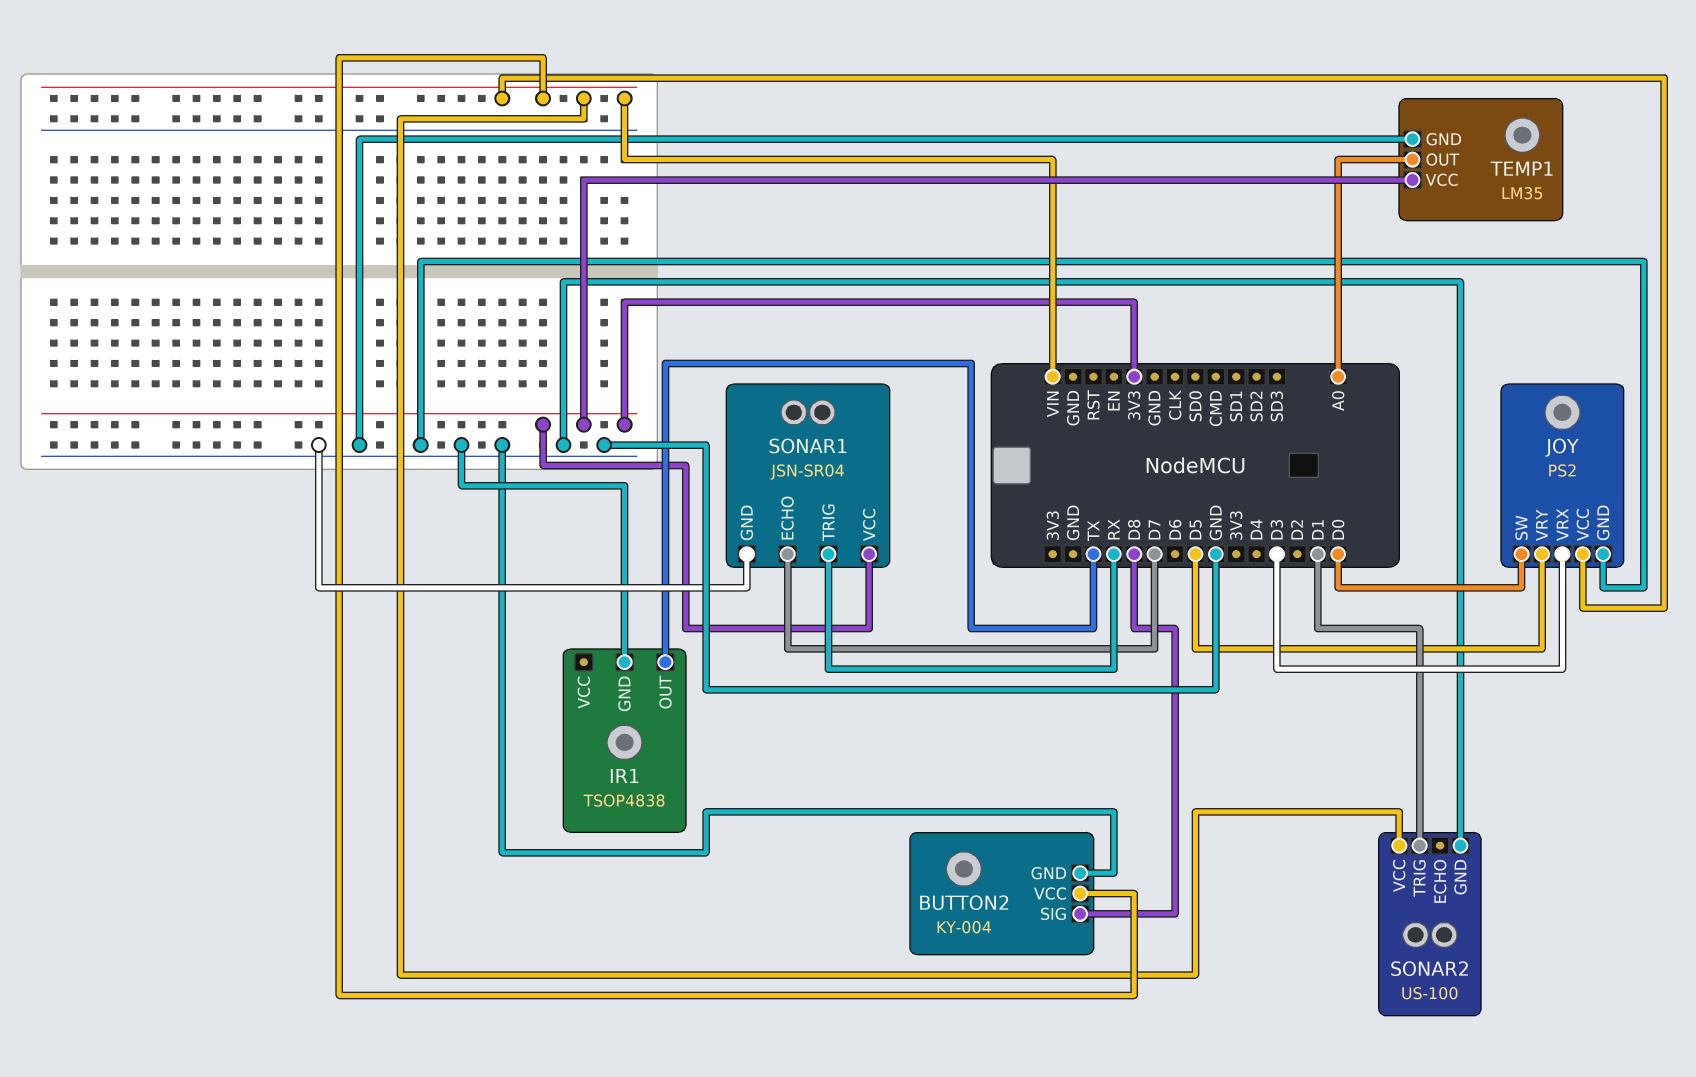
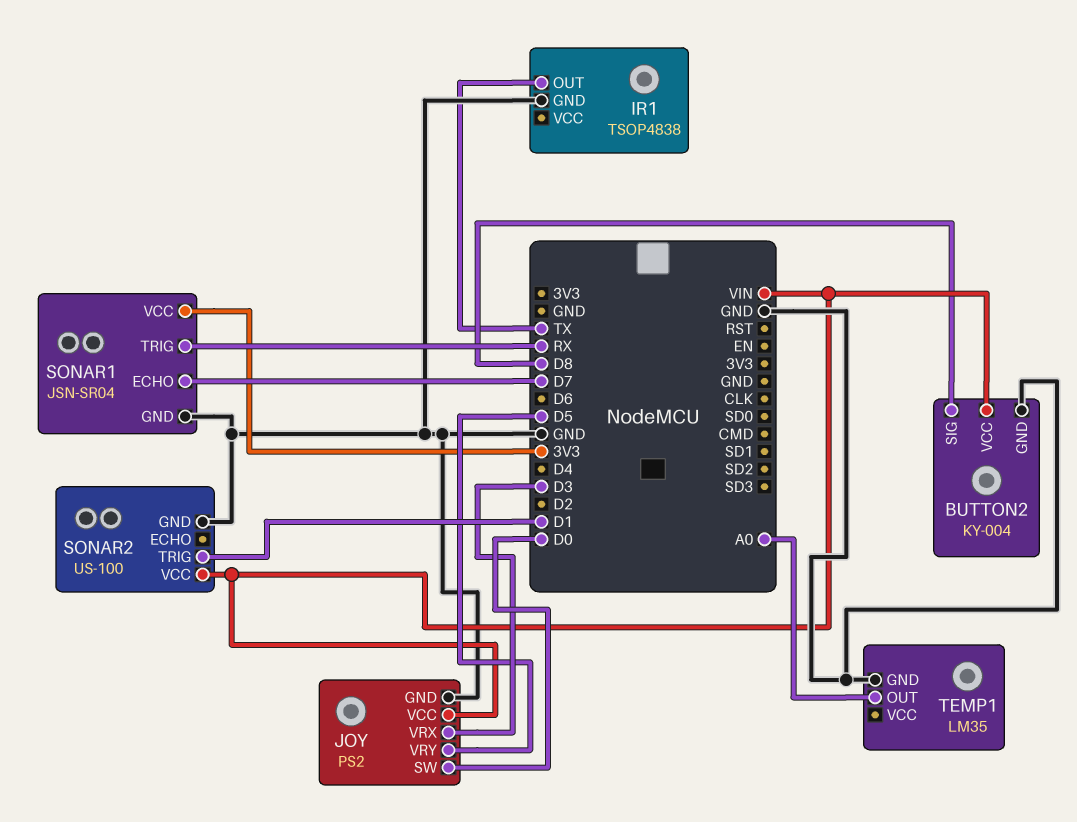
TEMP1 pin VCC: 3V3 -> none

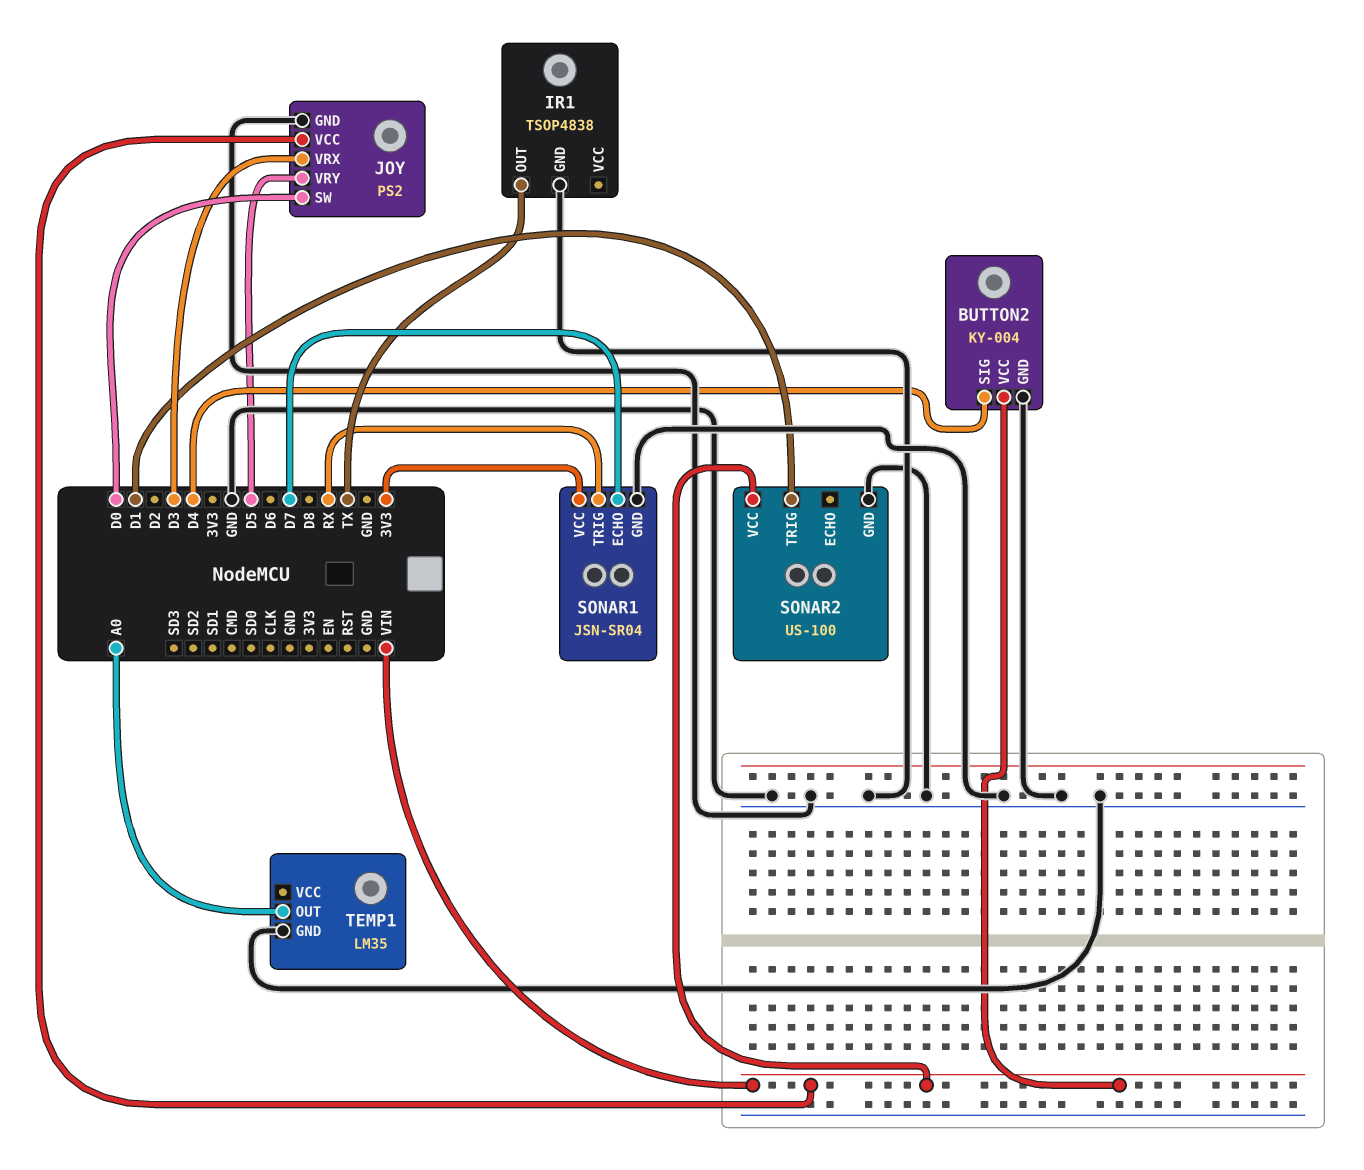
BUTTON2 pin SIG: D8 -> D4

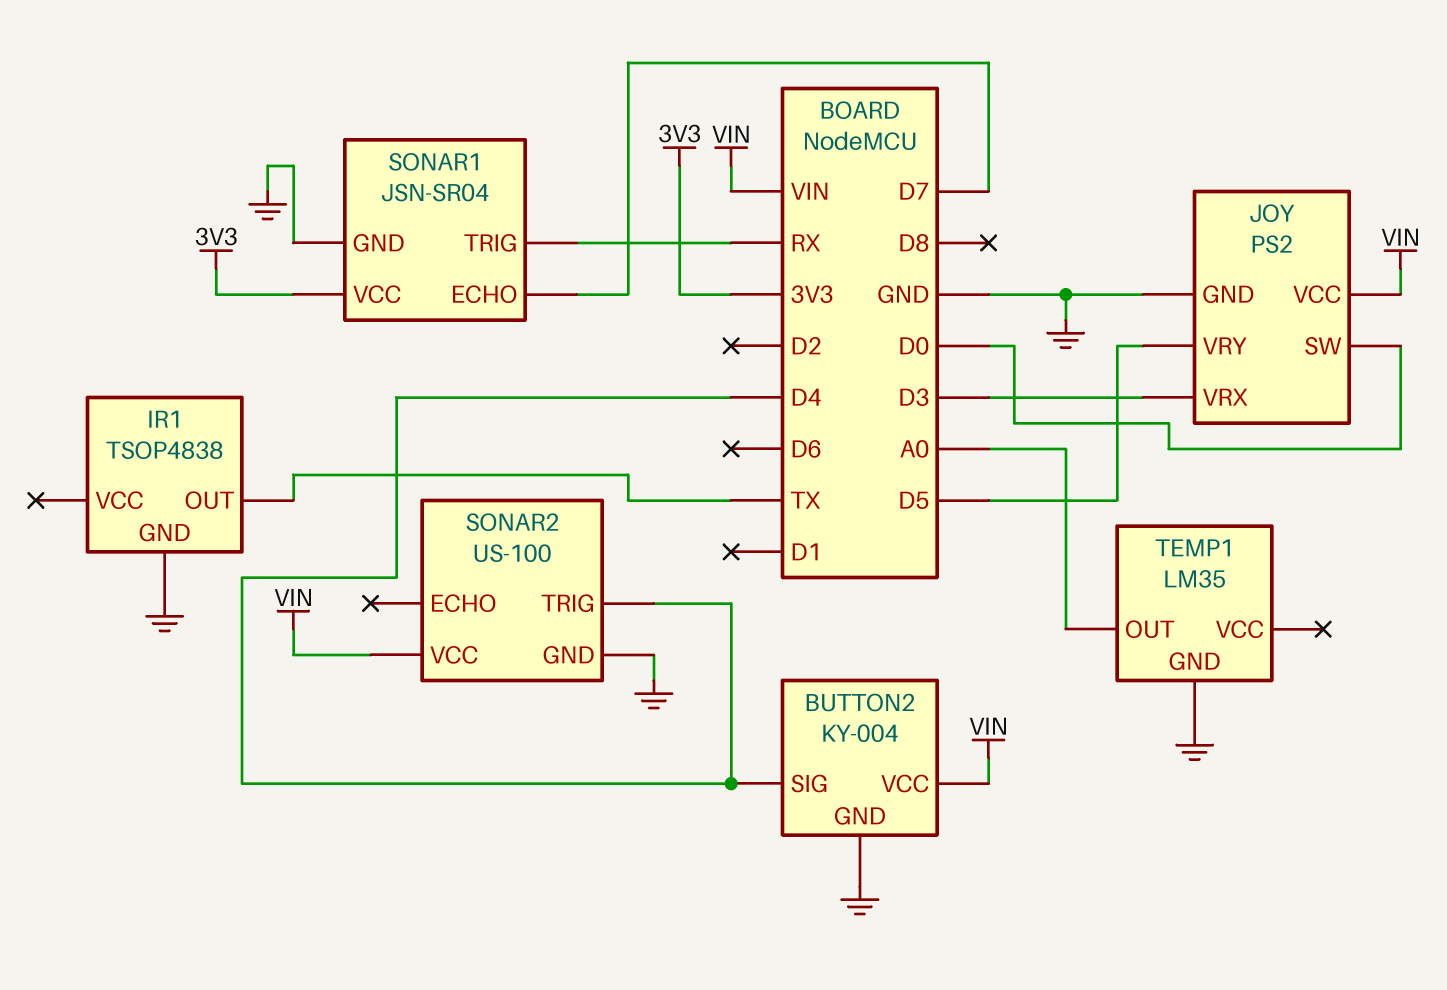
SONAR2 pin TRIG: D1 -> D4

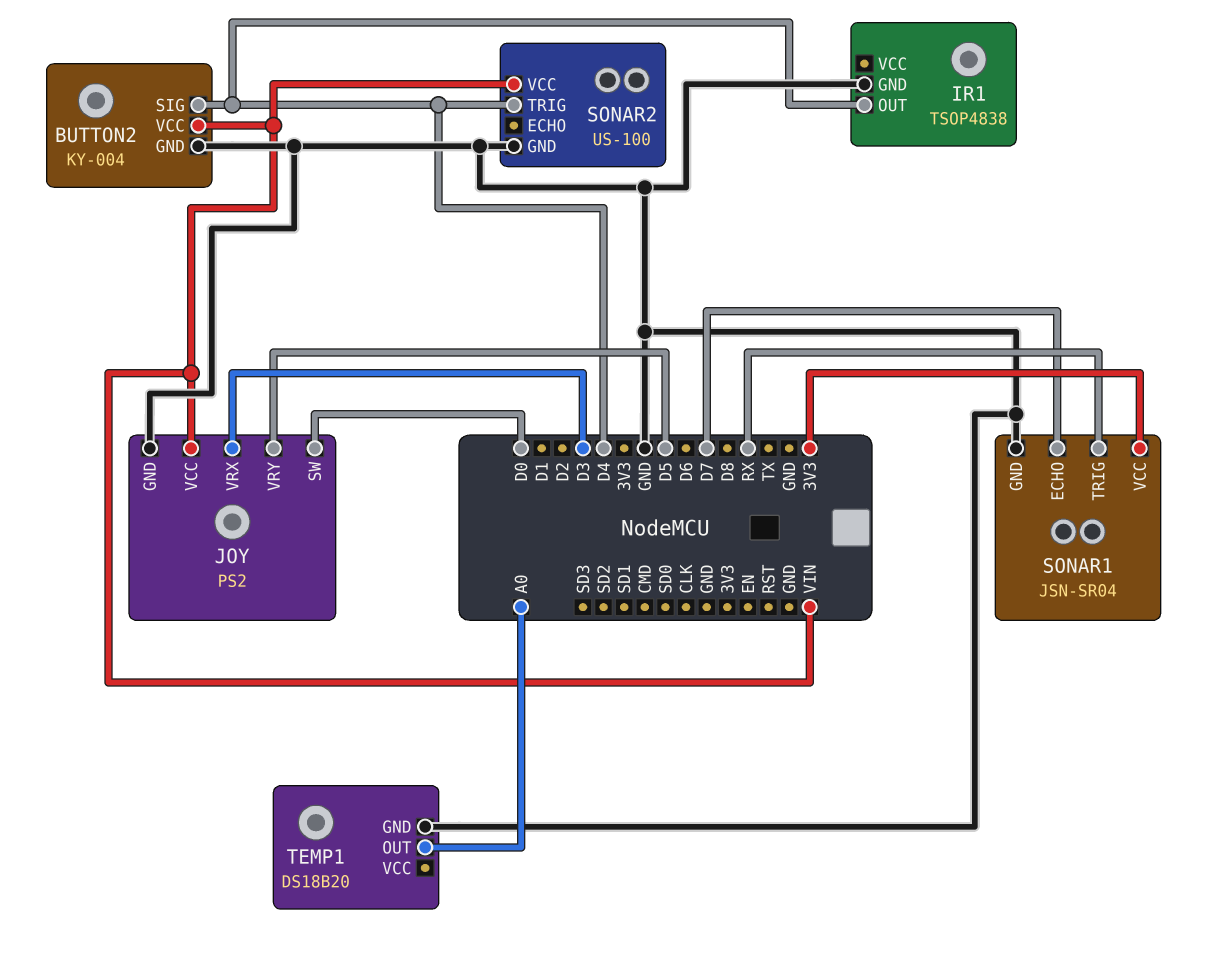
IR1 pin OUT: TX -> D4
TEMP1: LM35 -> DS18B20

